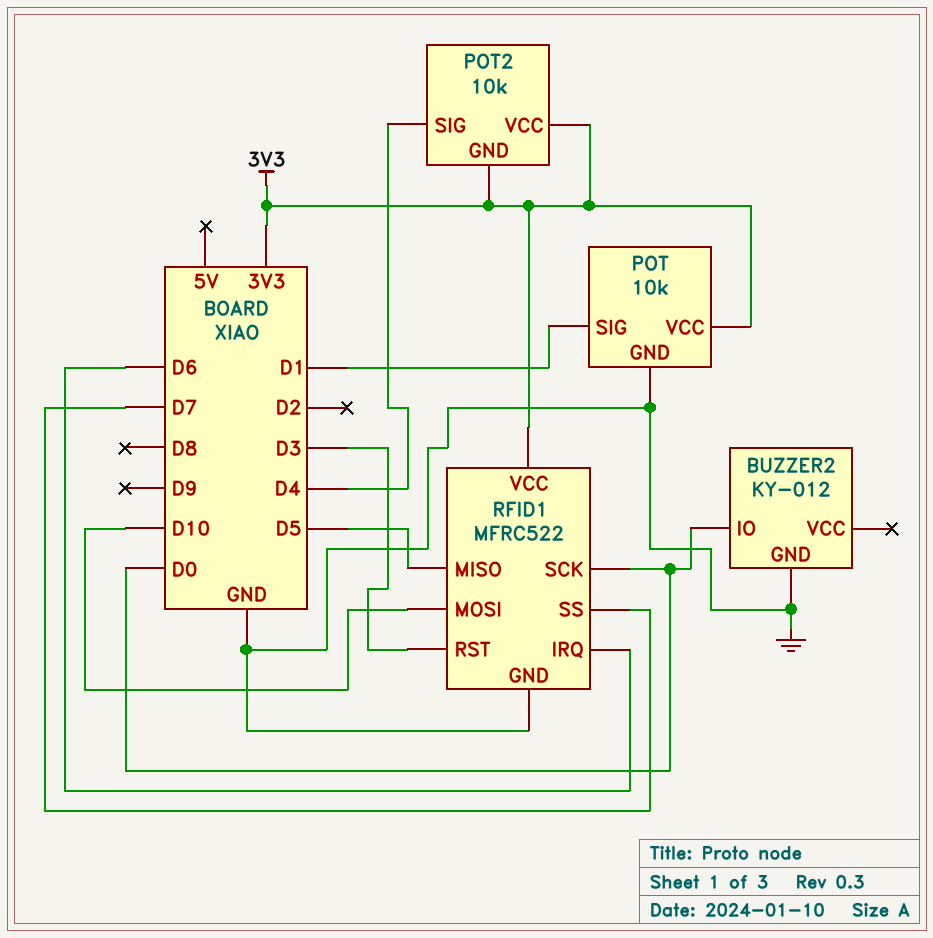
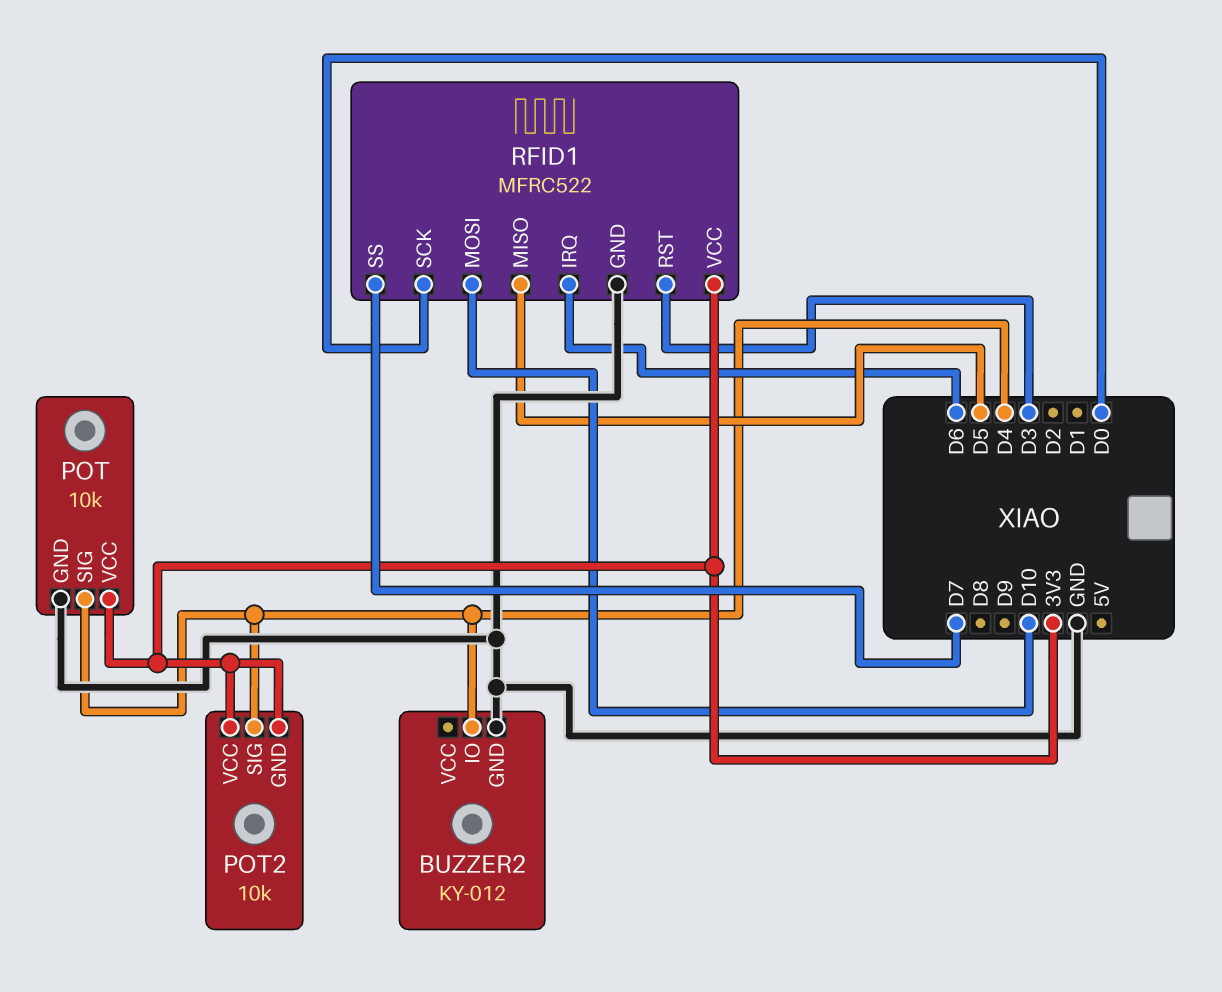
BUZZER2 pin IO: D0 -> D4
POT pin SIG: D1 -> D4

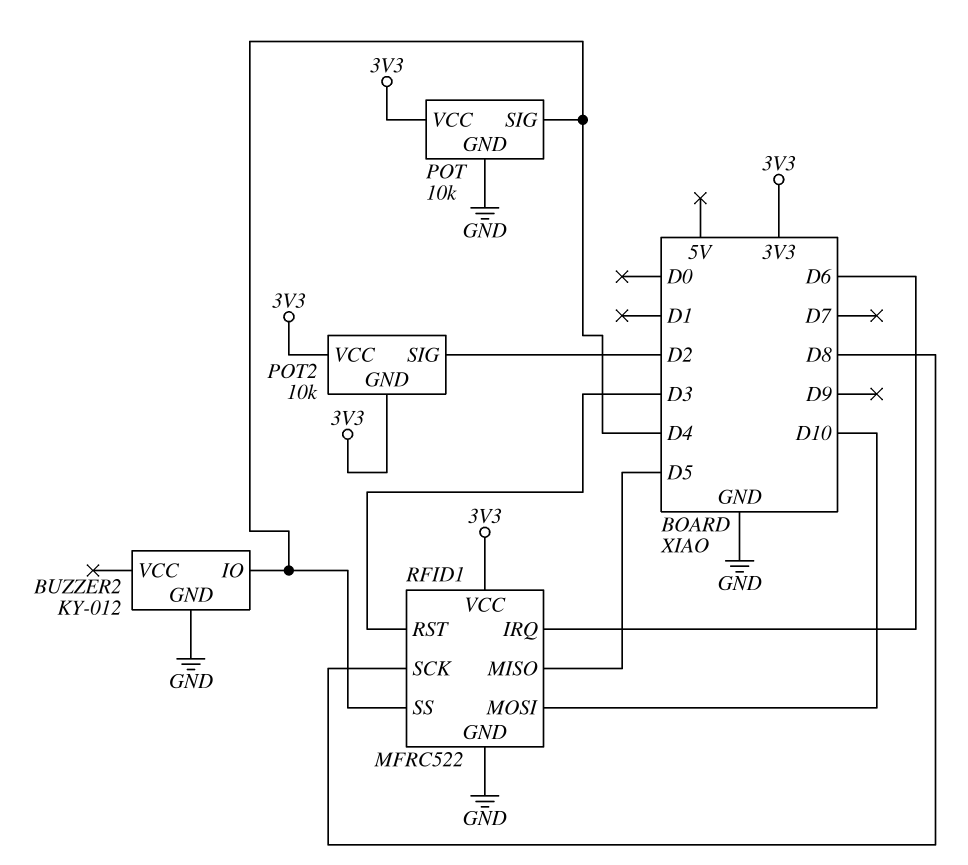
POT2 pin SIG: D4 -> D2
RFID1 pin SCK: D0 -> D8
RFID1 pin SS: D7 -> D4

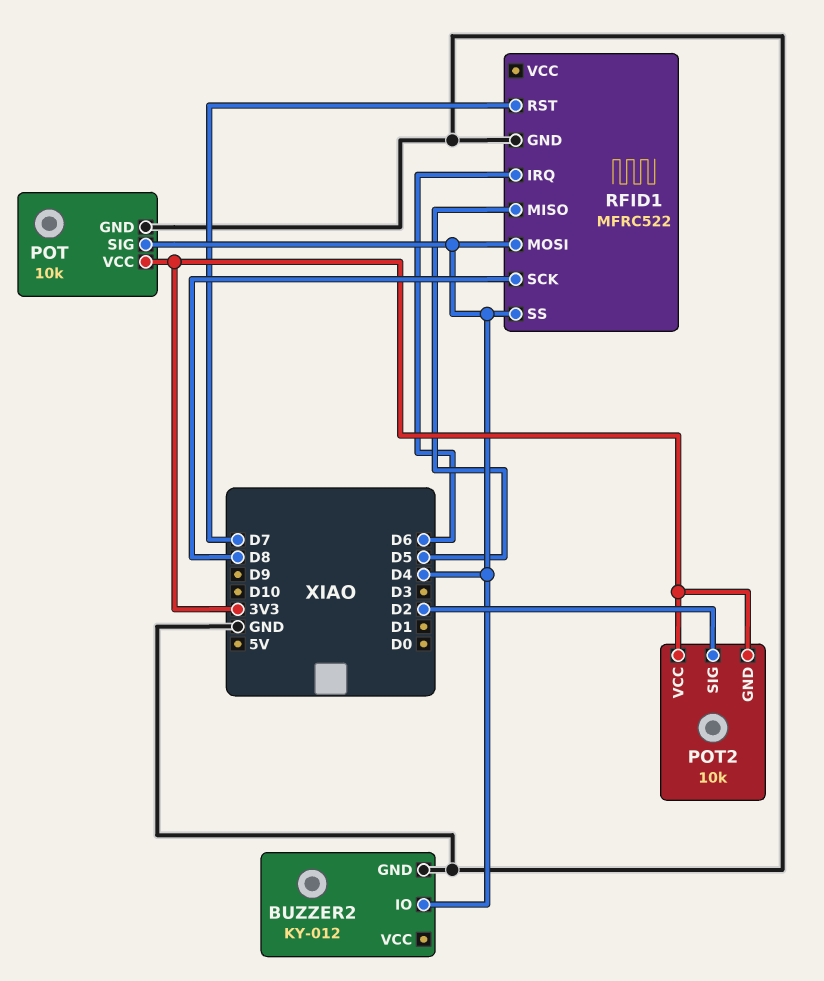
RFID1 pin MOSI: D10 -> D4
RFID1 pin RST: D3 -> D7
RFID1 pin VCC: 3V3 -> none

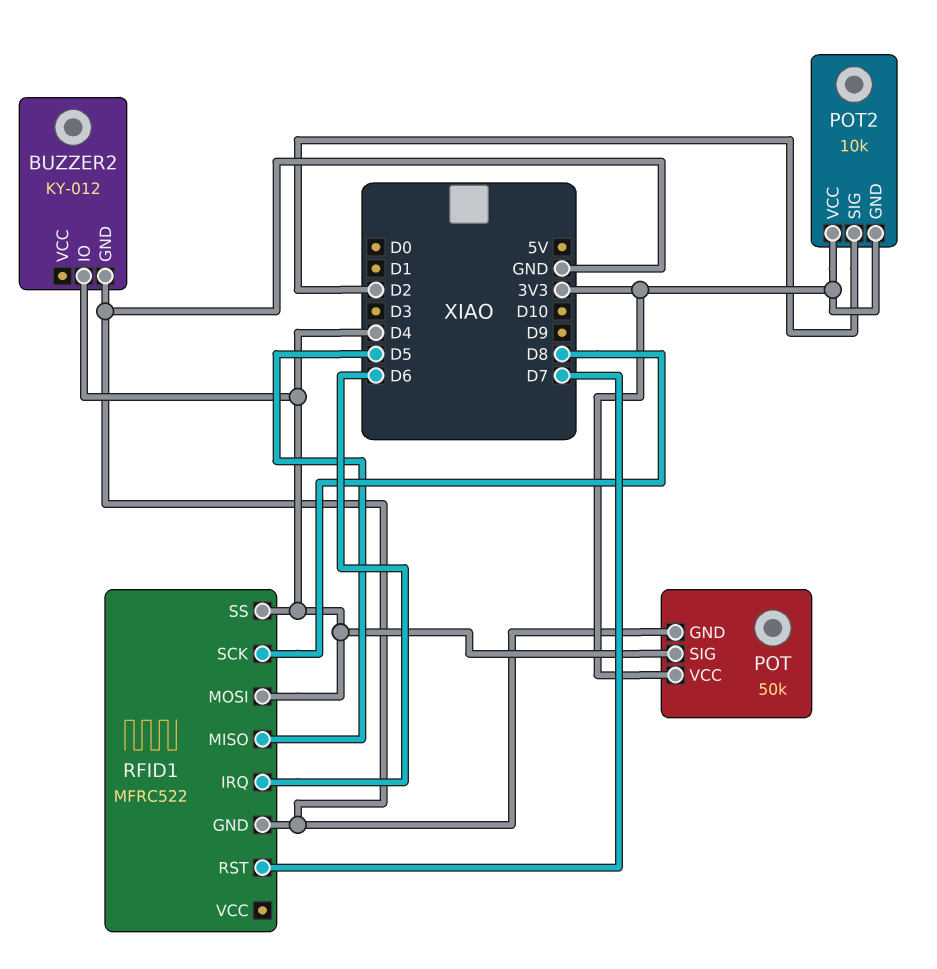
POT: 10k -> 50k

